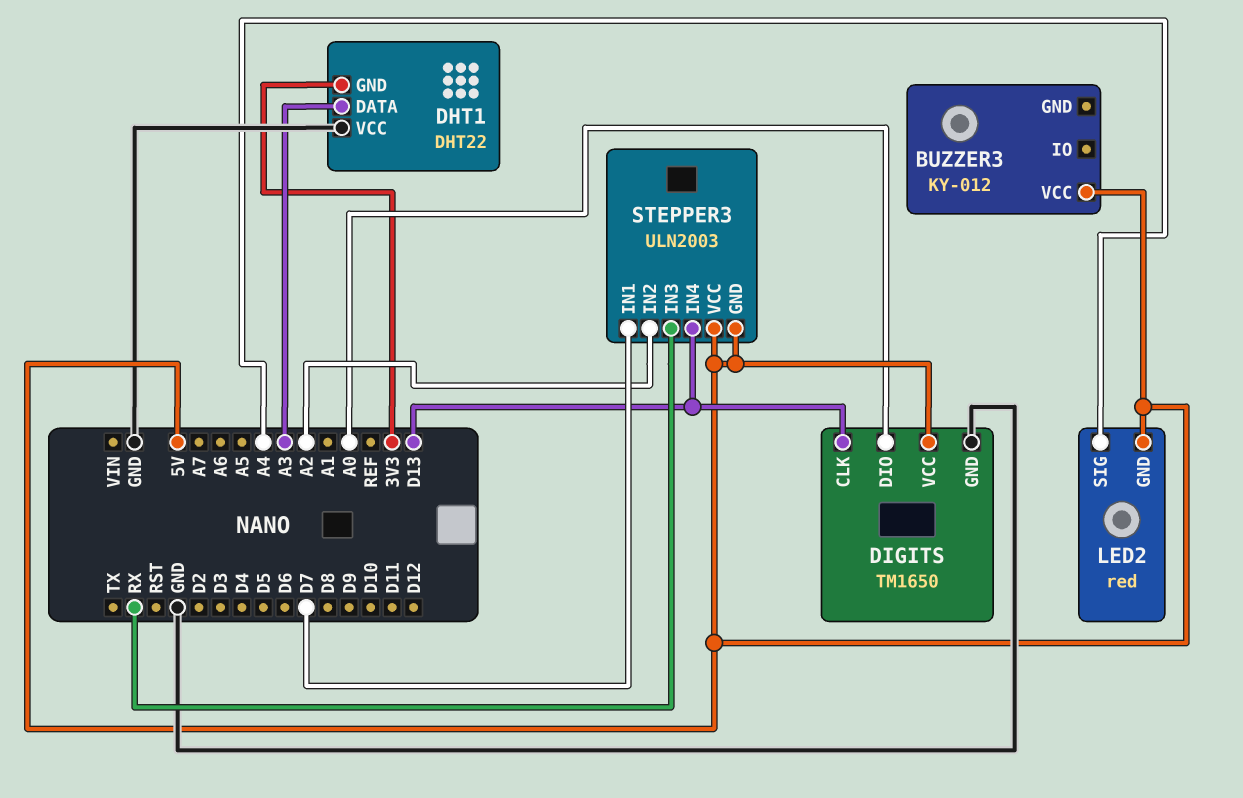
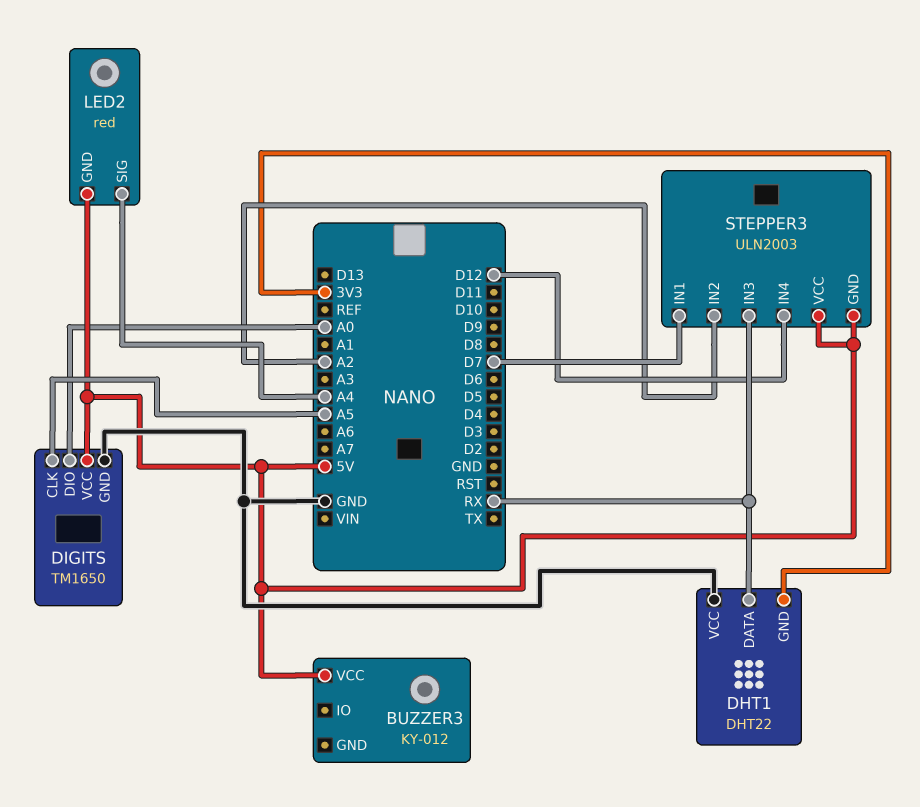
DHT1 pin DATA: A3 -> RX
DIGITS pin CLK: D13 -> A5
STEPPER3 pin IN4: D13 -> D12

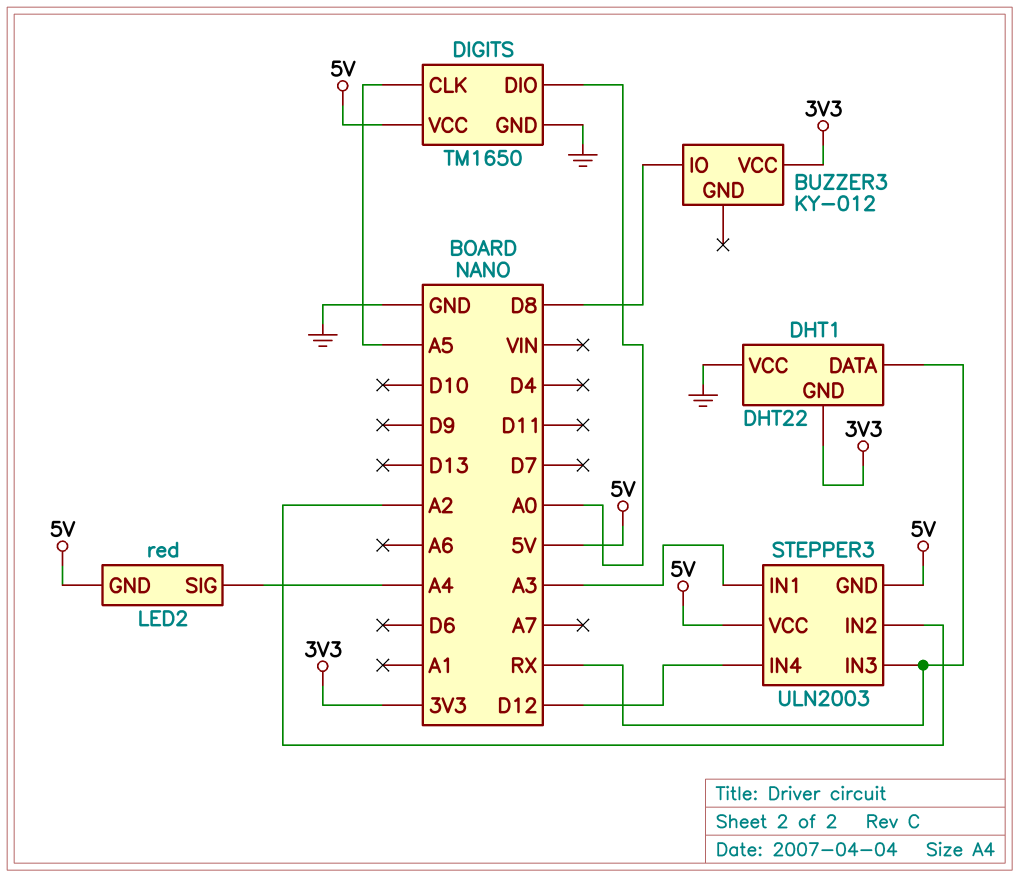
BUZZER3 pin IO: none -> D8
BUZZER3 pin VCC: 5V -> 3V3
STEPPER3 pin IN1: D7 -> A3

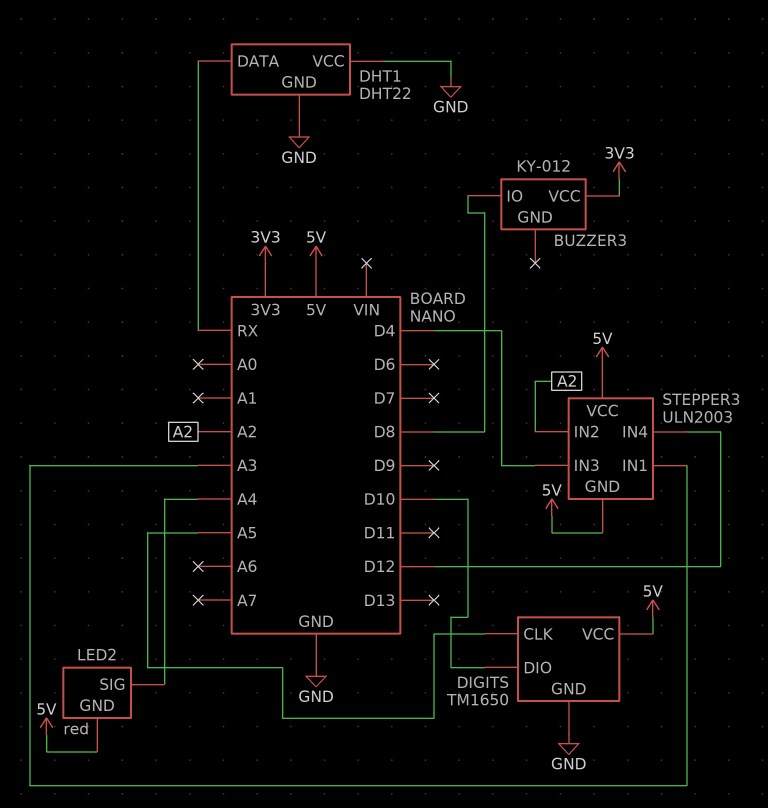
DHT1 pin GND: 3V3 -> GND
DIGITS pin DIO: A0 -> D10
STEPPER3 pin IN3: RX -> D4

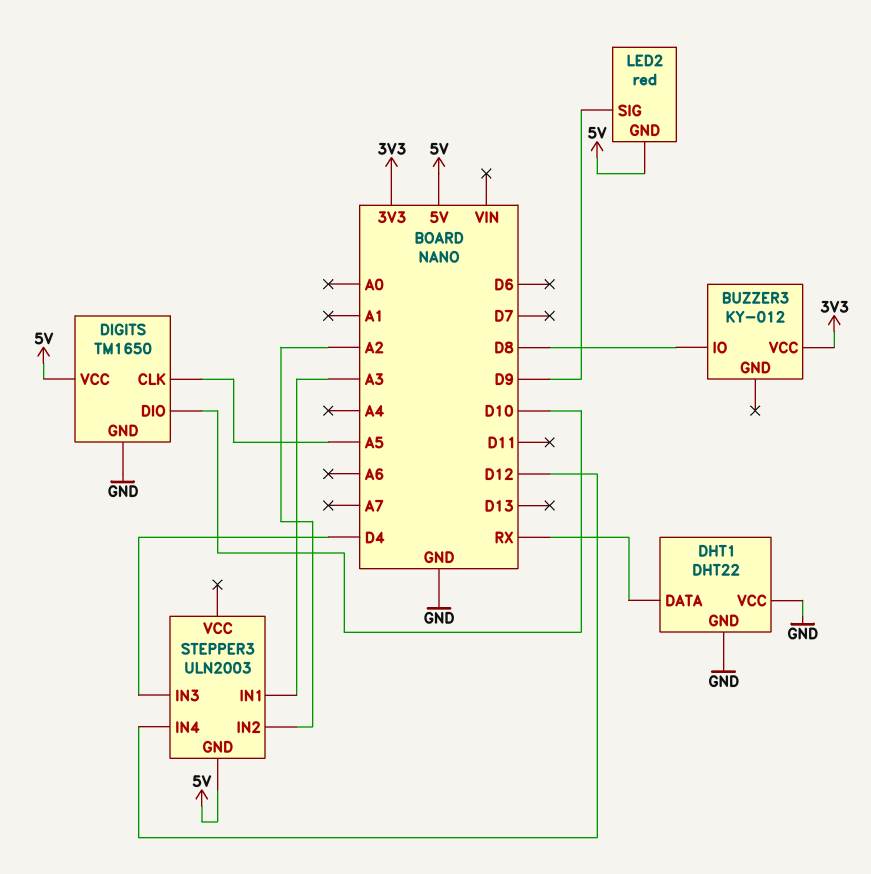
LED2 pin SIG: A4 -> D9
STEPPER3 pin VCC: 5V -> none

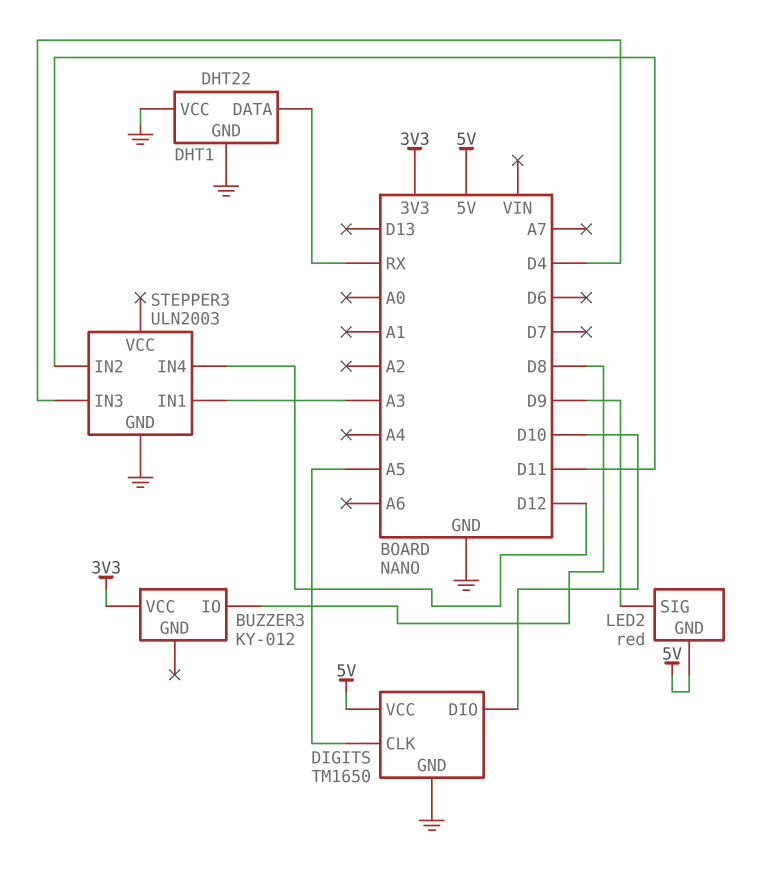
STEPPER3 pin GND: 5V -> GND
STEPPER3 pin IN2: A2 -> D11

